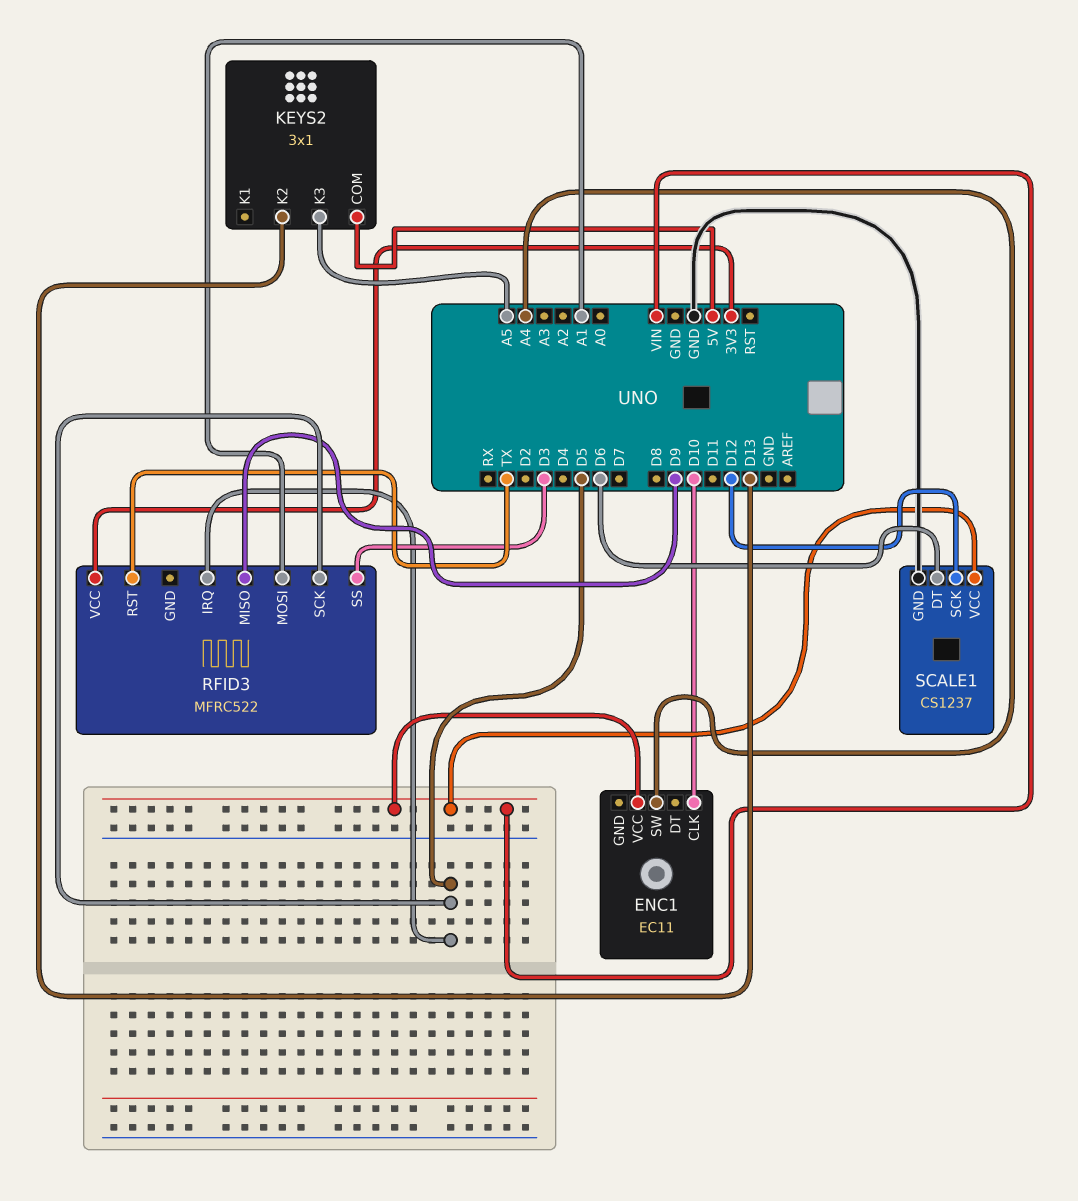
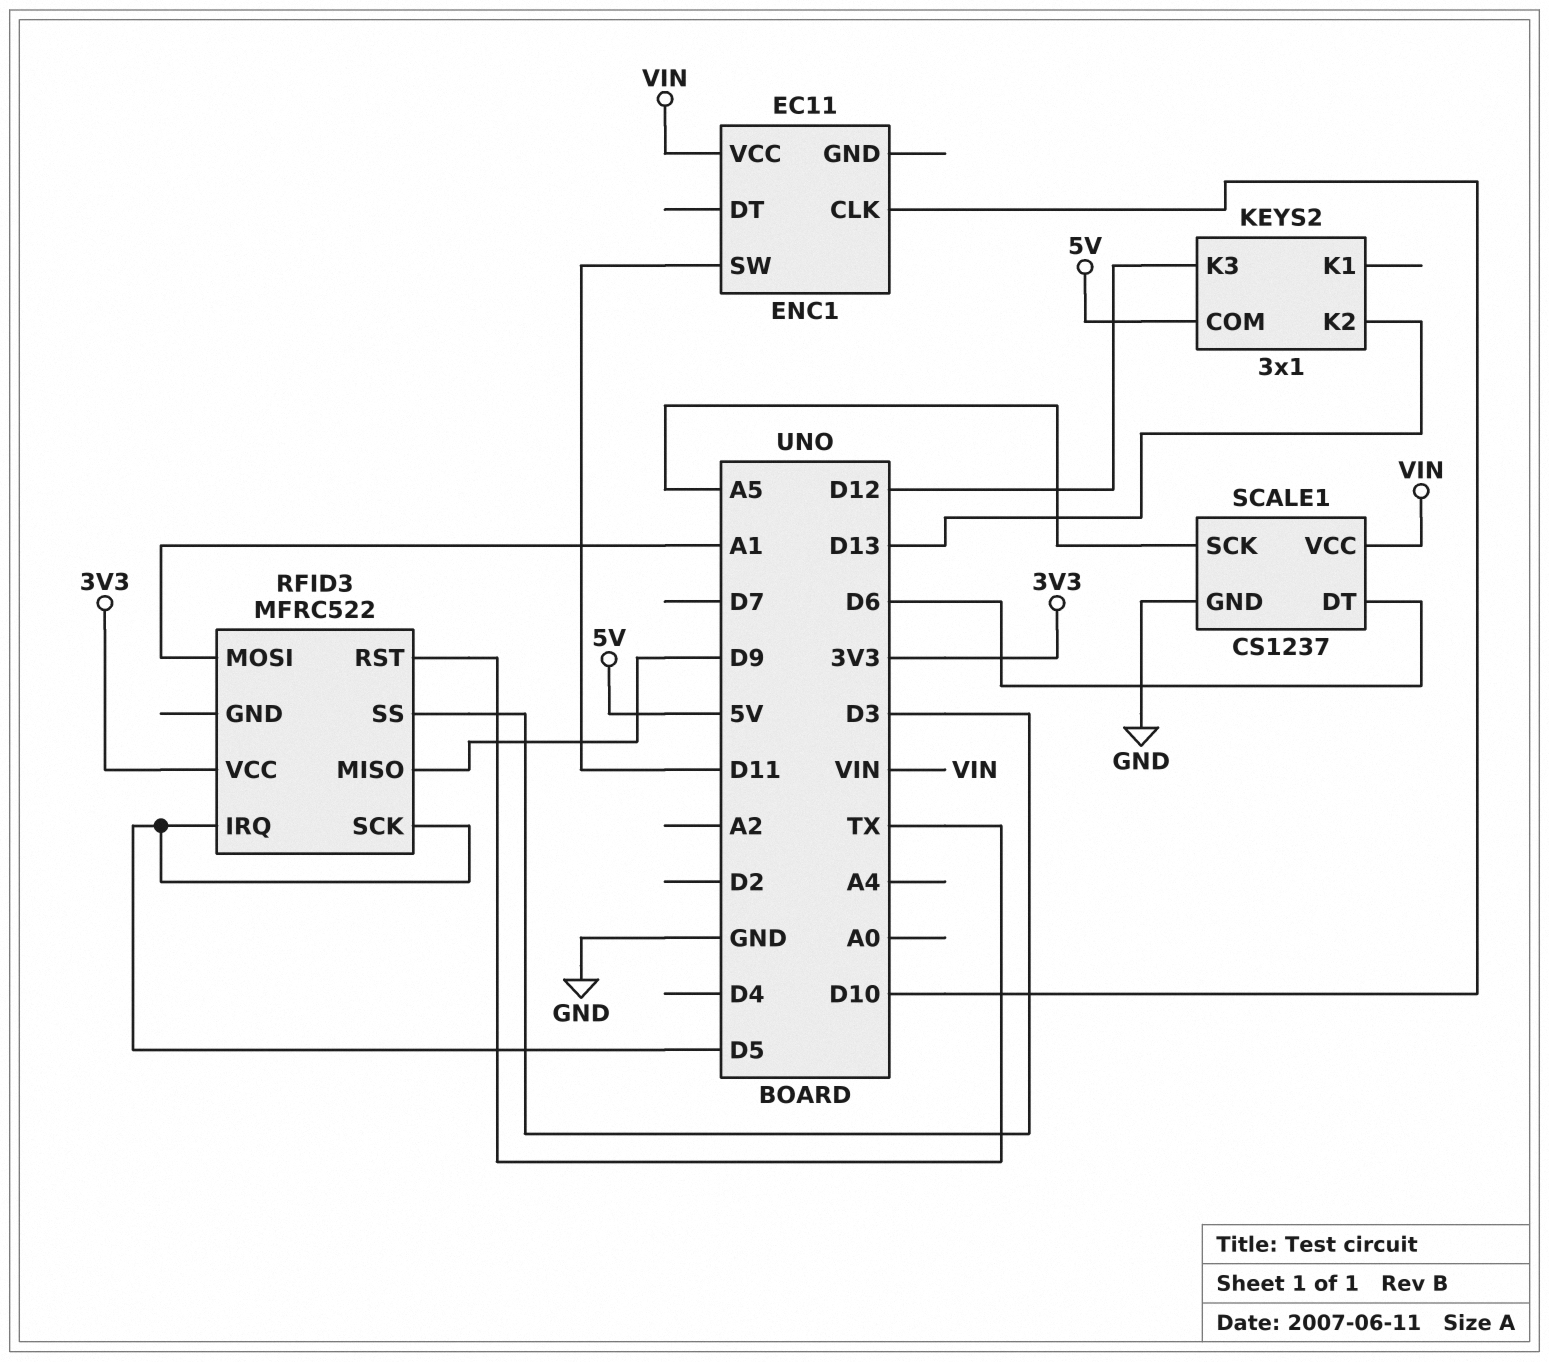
ENC1 pin SW: A4 -> D11
KEYS2 pin K3: A5 -> D12
SCALE1 pin SCK: D12 -> A5

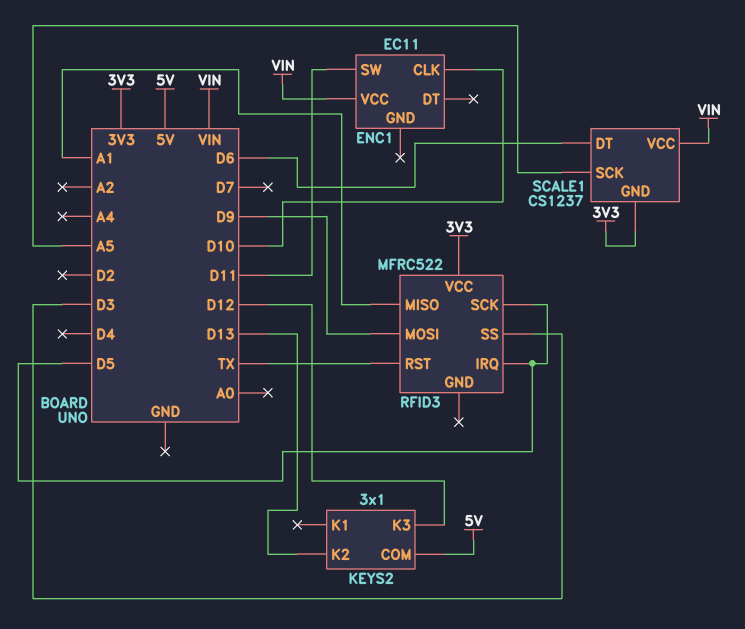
RFID3 pin MISO: D9 -> A1
RFID3 pin MOSI: A1 -> D9
SCALE1 pin GND: GND -> 3V3

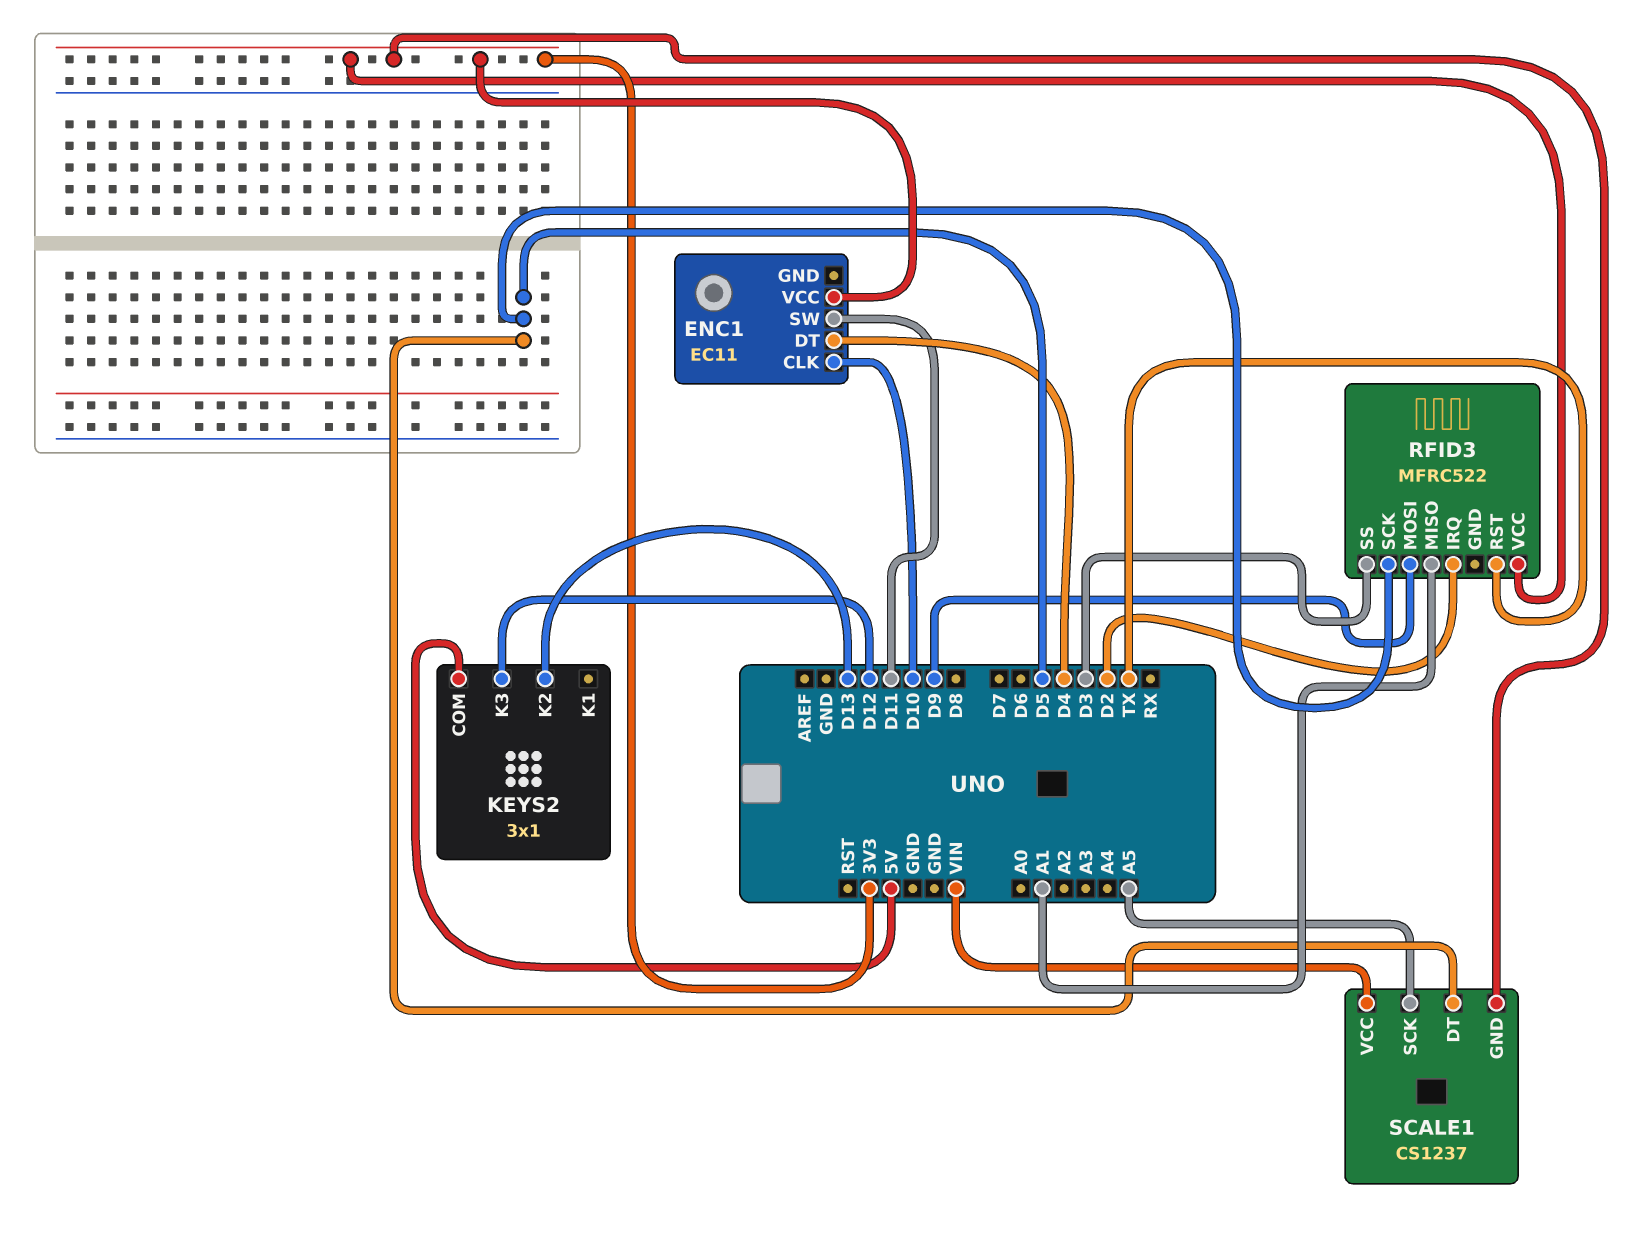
ENC1 pin DT: none -> D4
ENC1 pin VCC: VIN -> 3V3
RFID3 pin IRQ: D5 -> D2
SCALE1 pin DT: D6 -> D5

